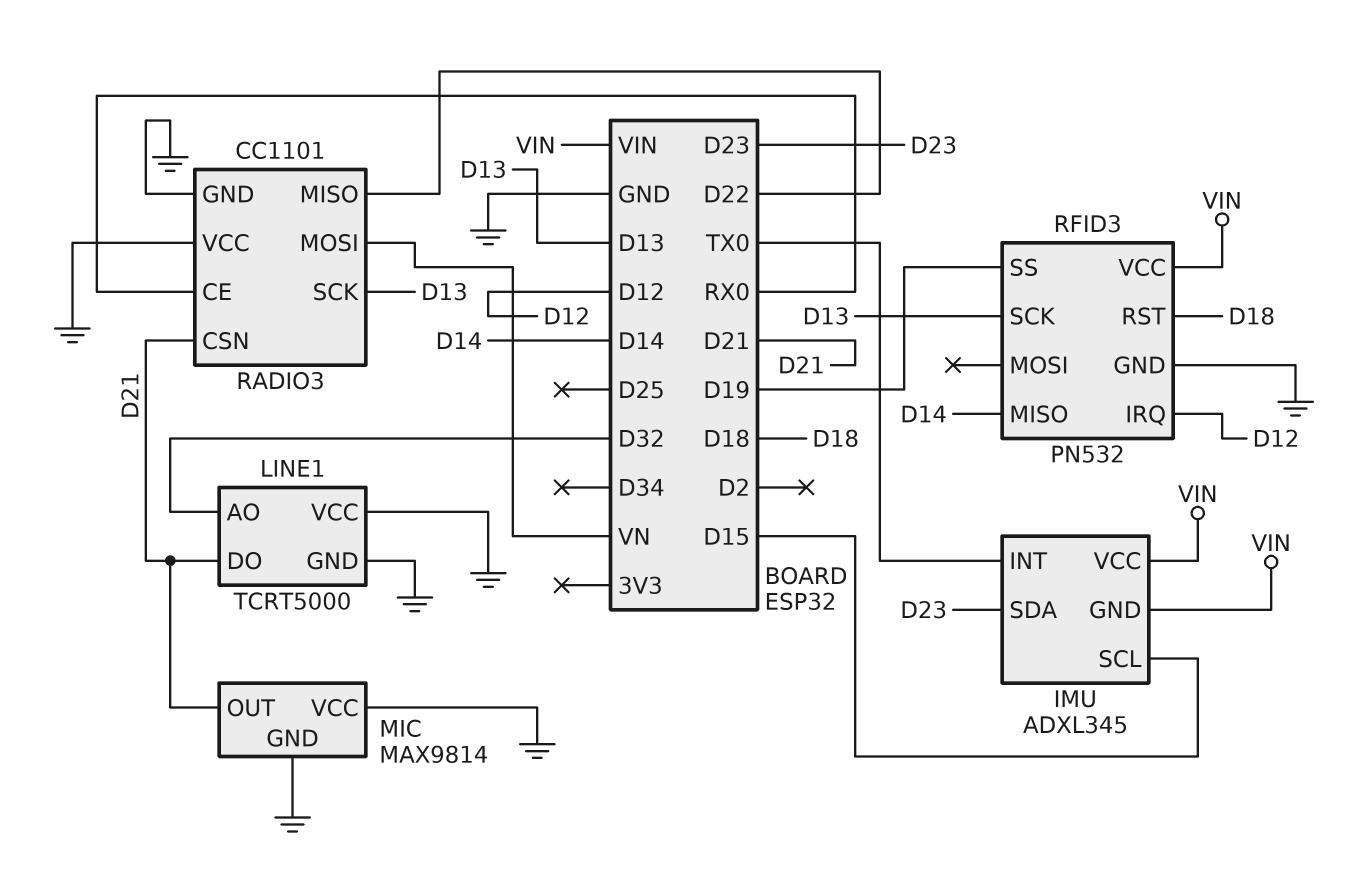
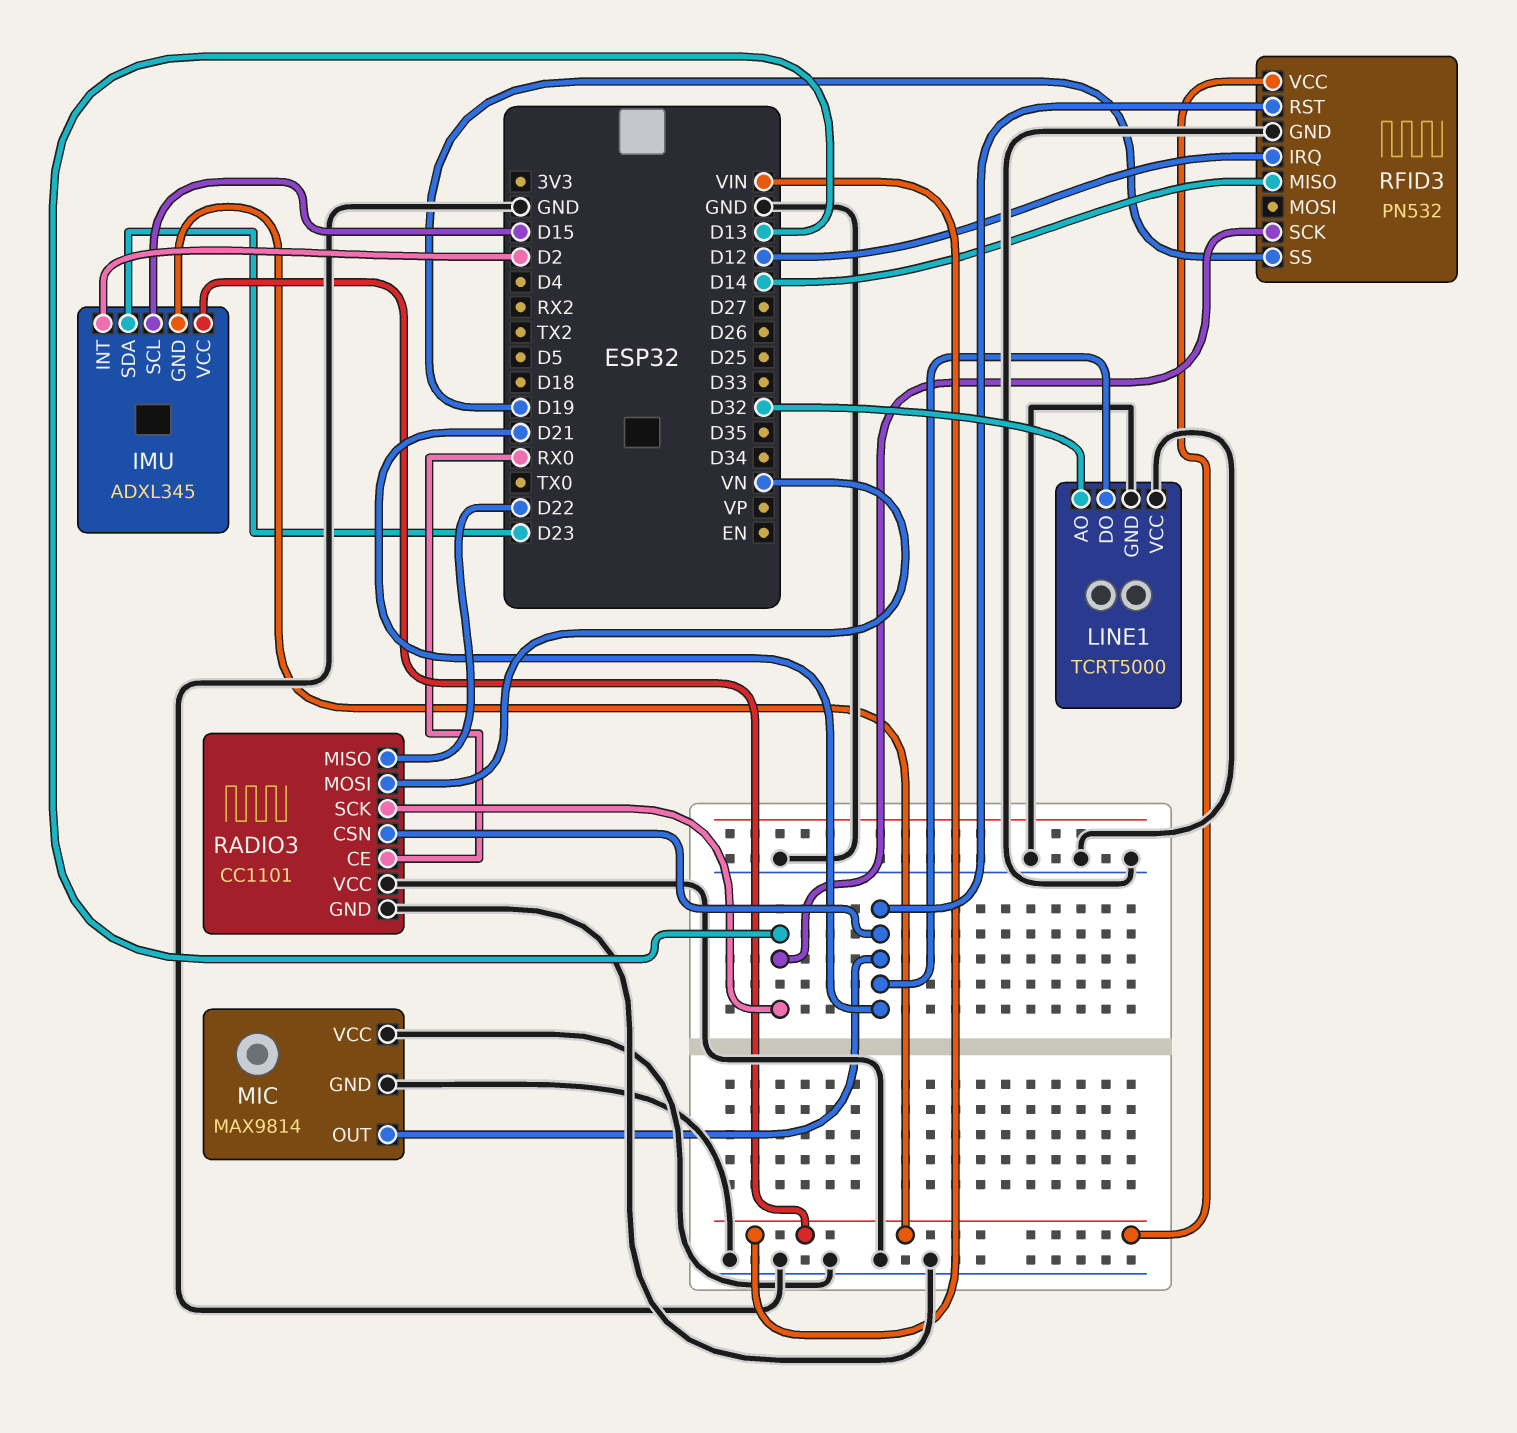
IMU pin INT: TX0 -> D2
RFID3 pin RST: D18 -> D21

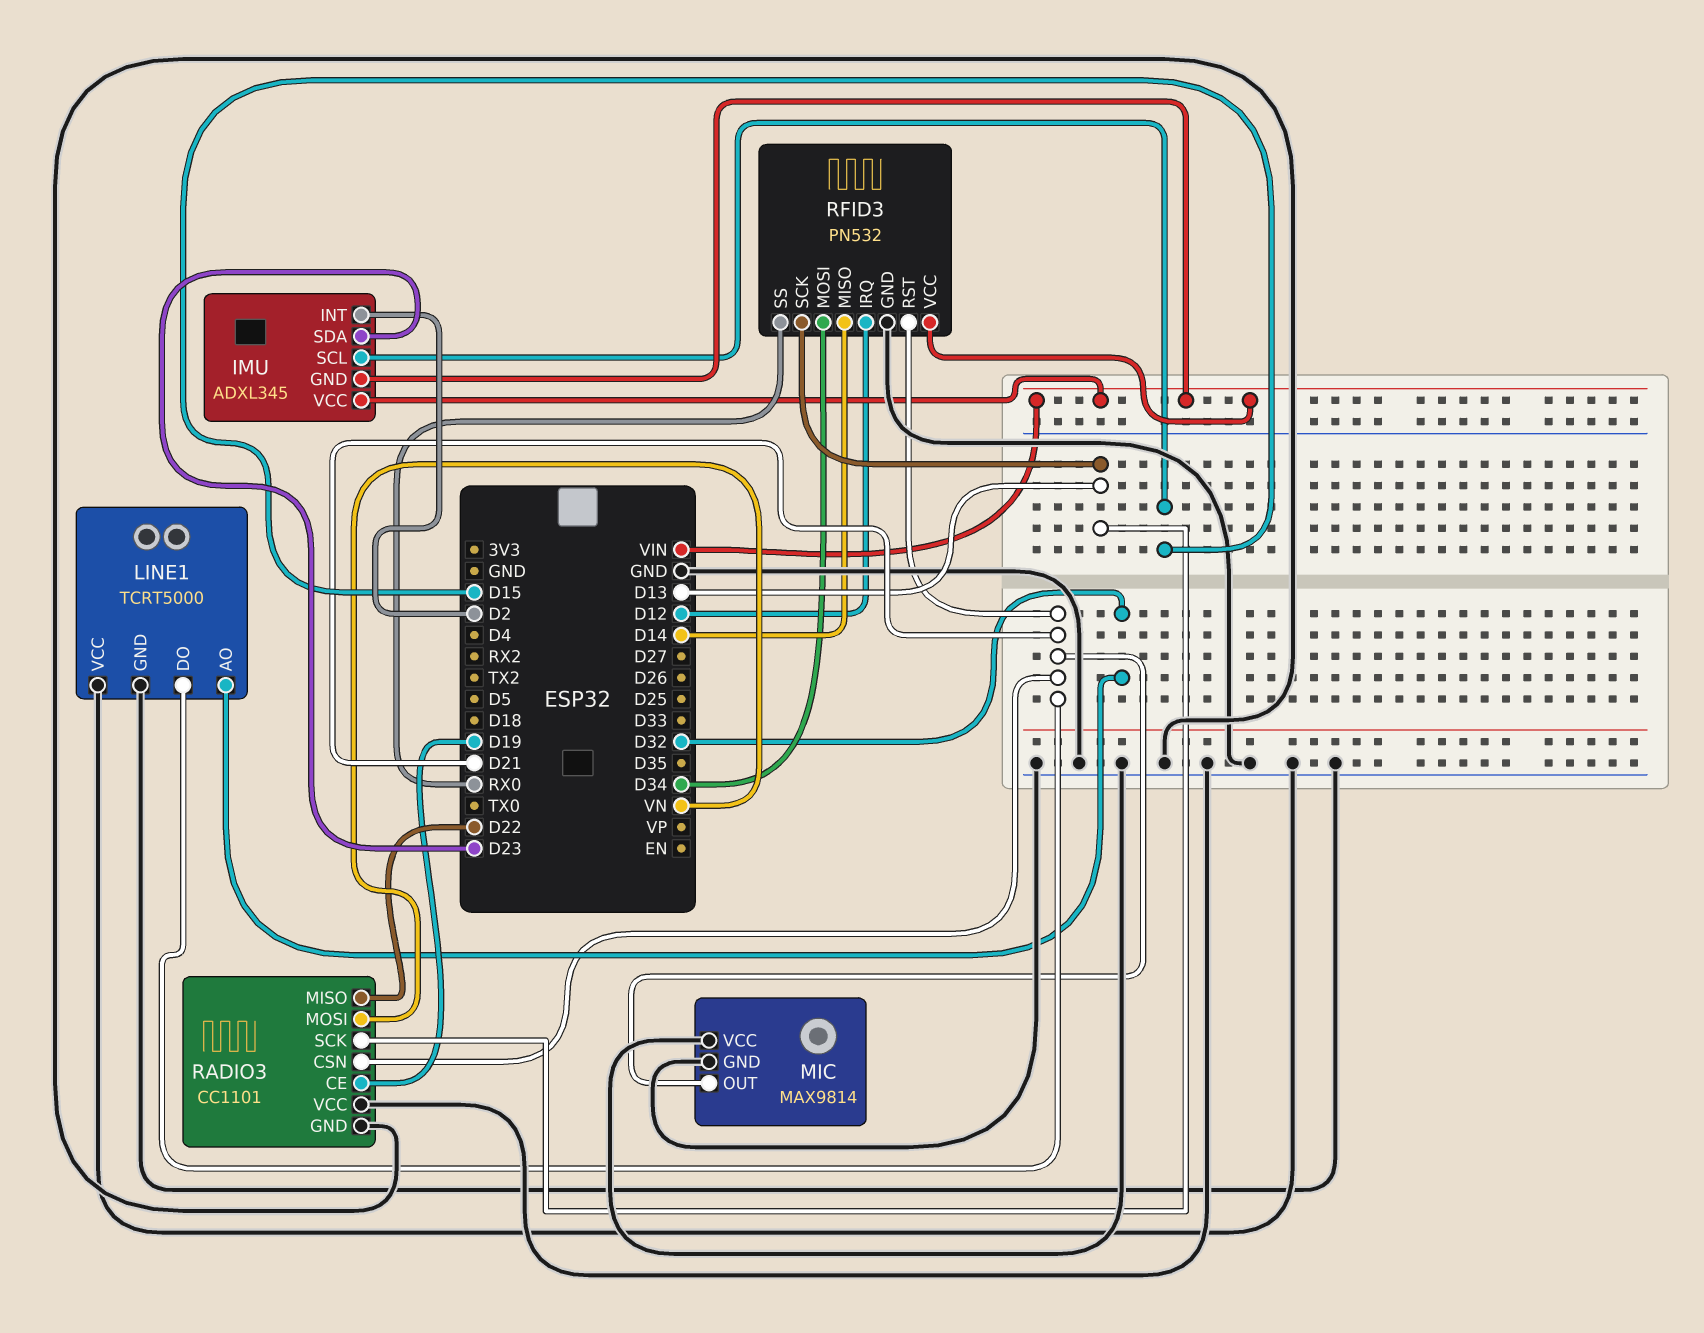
RADIO3 pin CE: RX0 -> D19
RFID3 pin MOSI: none -> D34
RFID3 pin SS: D19 -> RX0

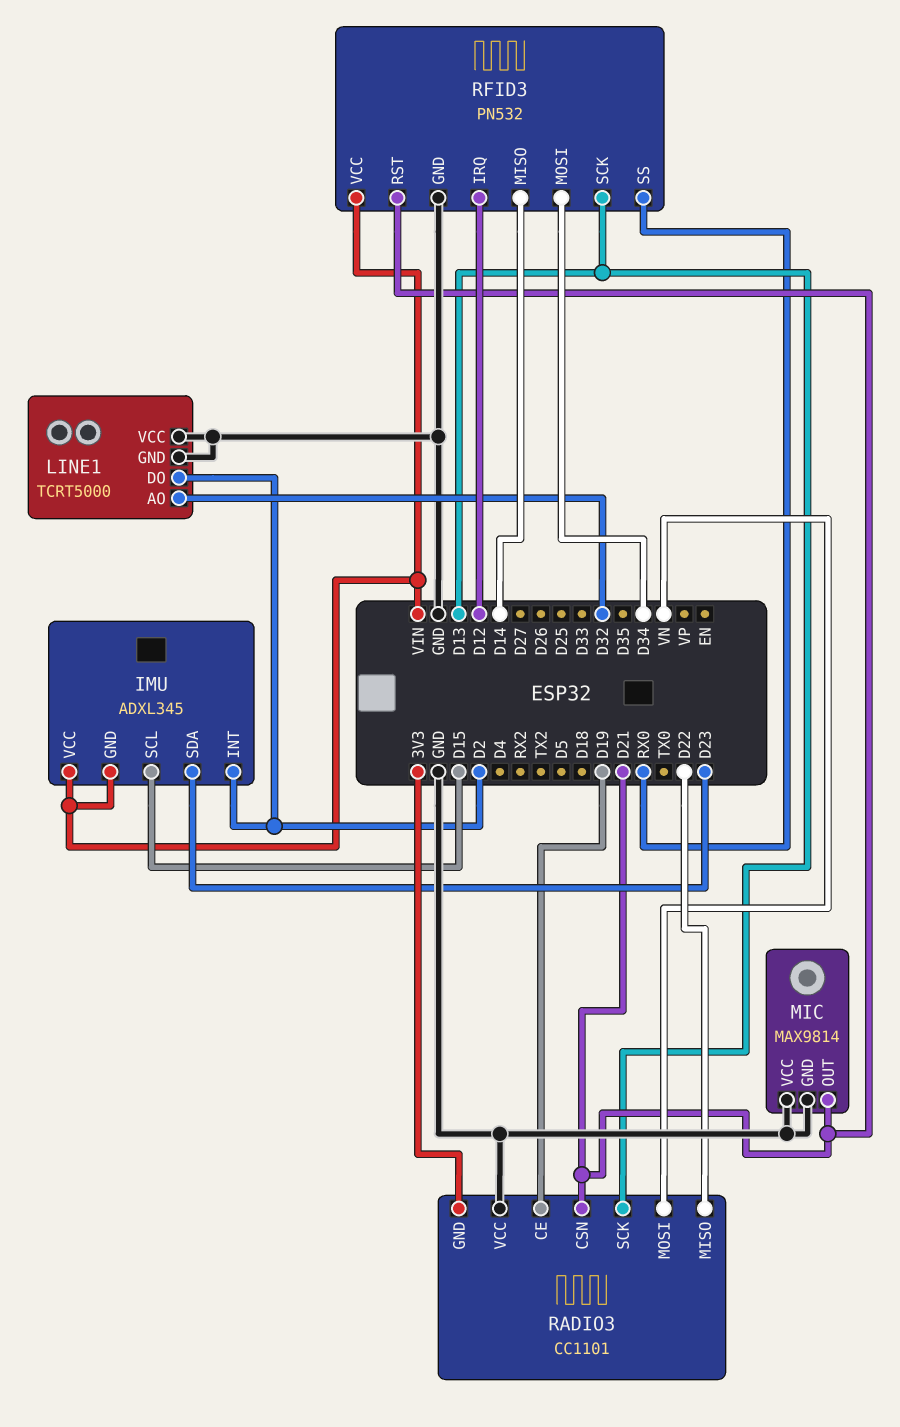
LINE1 pin DO: D21 -> D2
RADIO3 pin GND: GND -> 3V3

